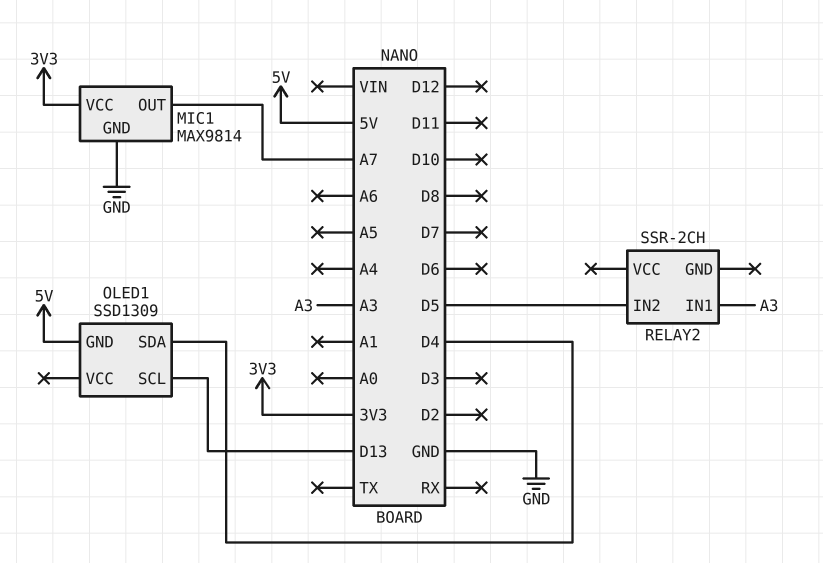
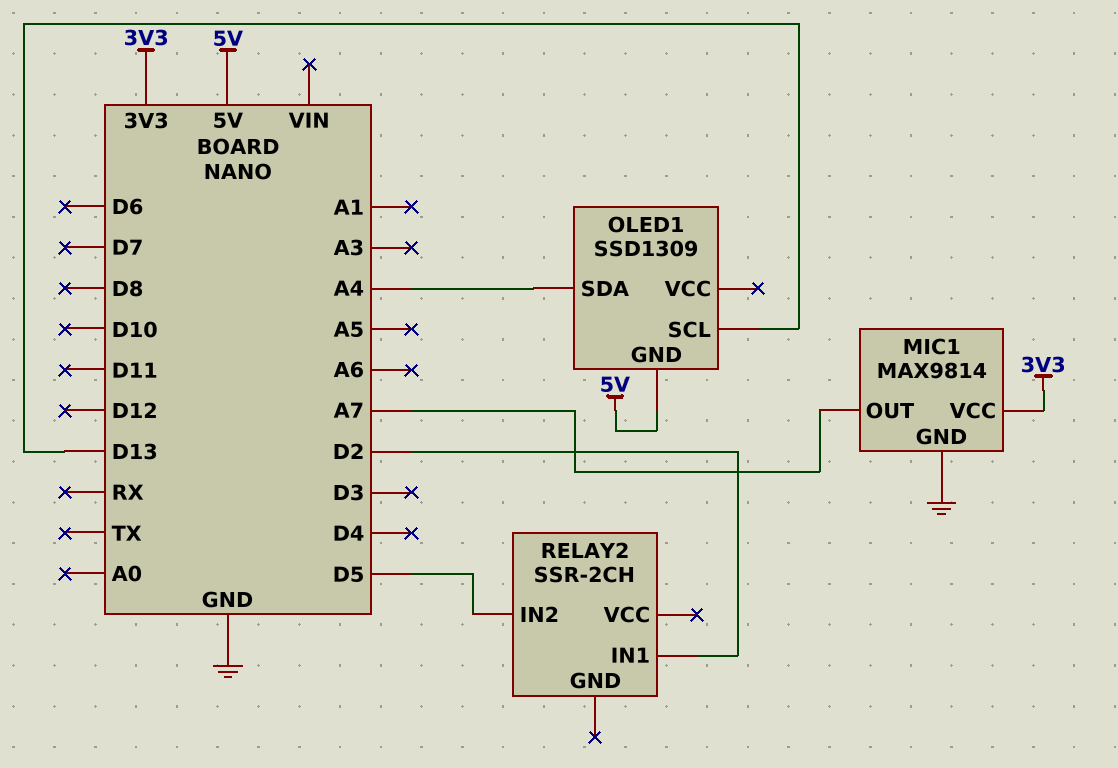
OLED1 pin SDA: D4 -> A4
RELAY2 pin IN1: A3 -> D2

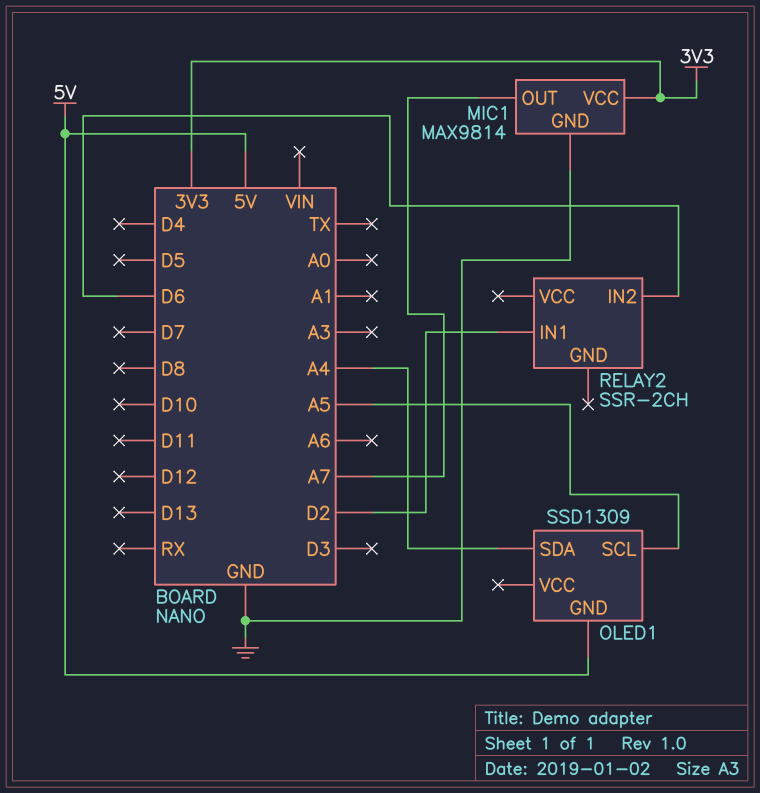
OLED1 pin SCL: D13 -> A5
RELAY2 pin IN2: D5 -> D6

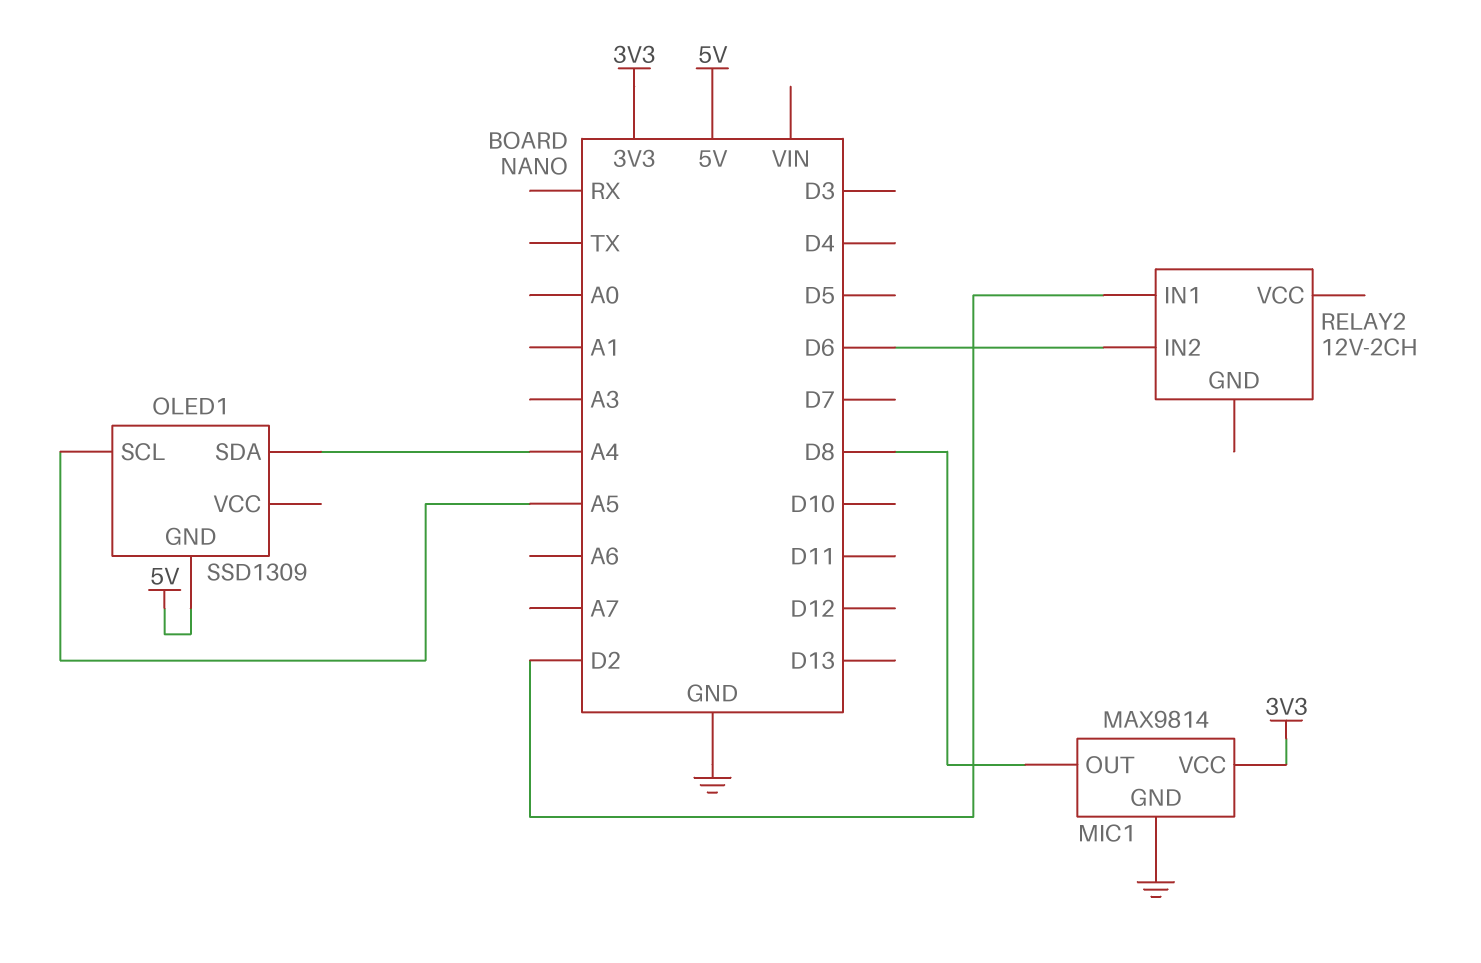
MIC1 pin OUT: A7 -> D8
RELAY2: SSR-2CH -> 12V-2CH

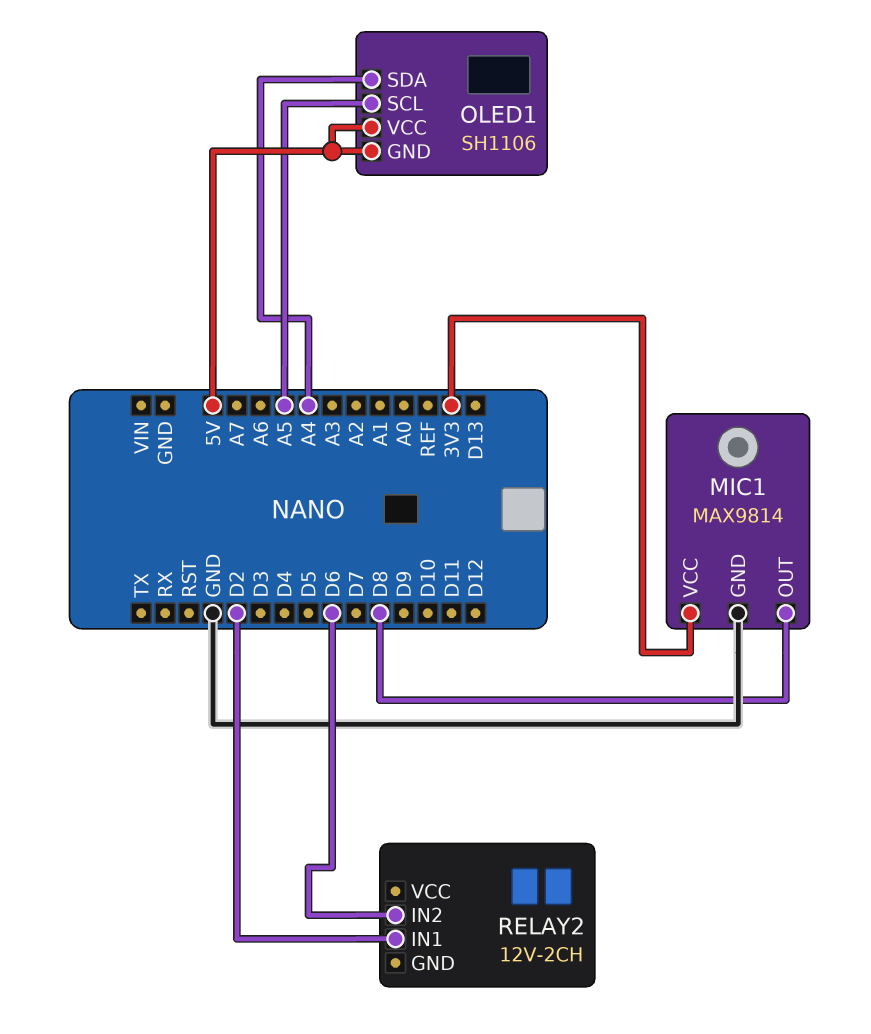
OLED1: SSD1309 -> SH1106
OLED1 pin VCC: none -> 5V

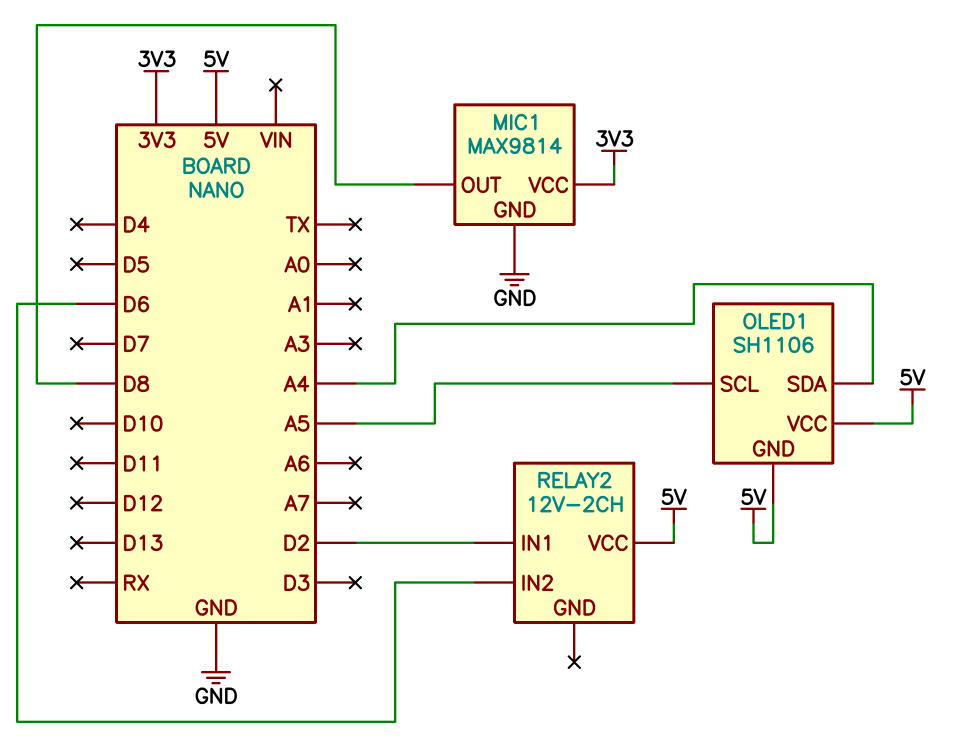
RELAY2 pin VCC: none -> 5V

